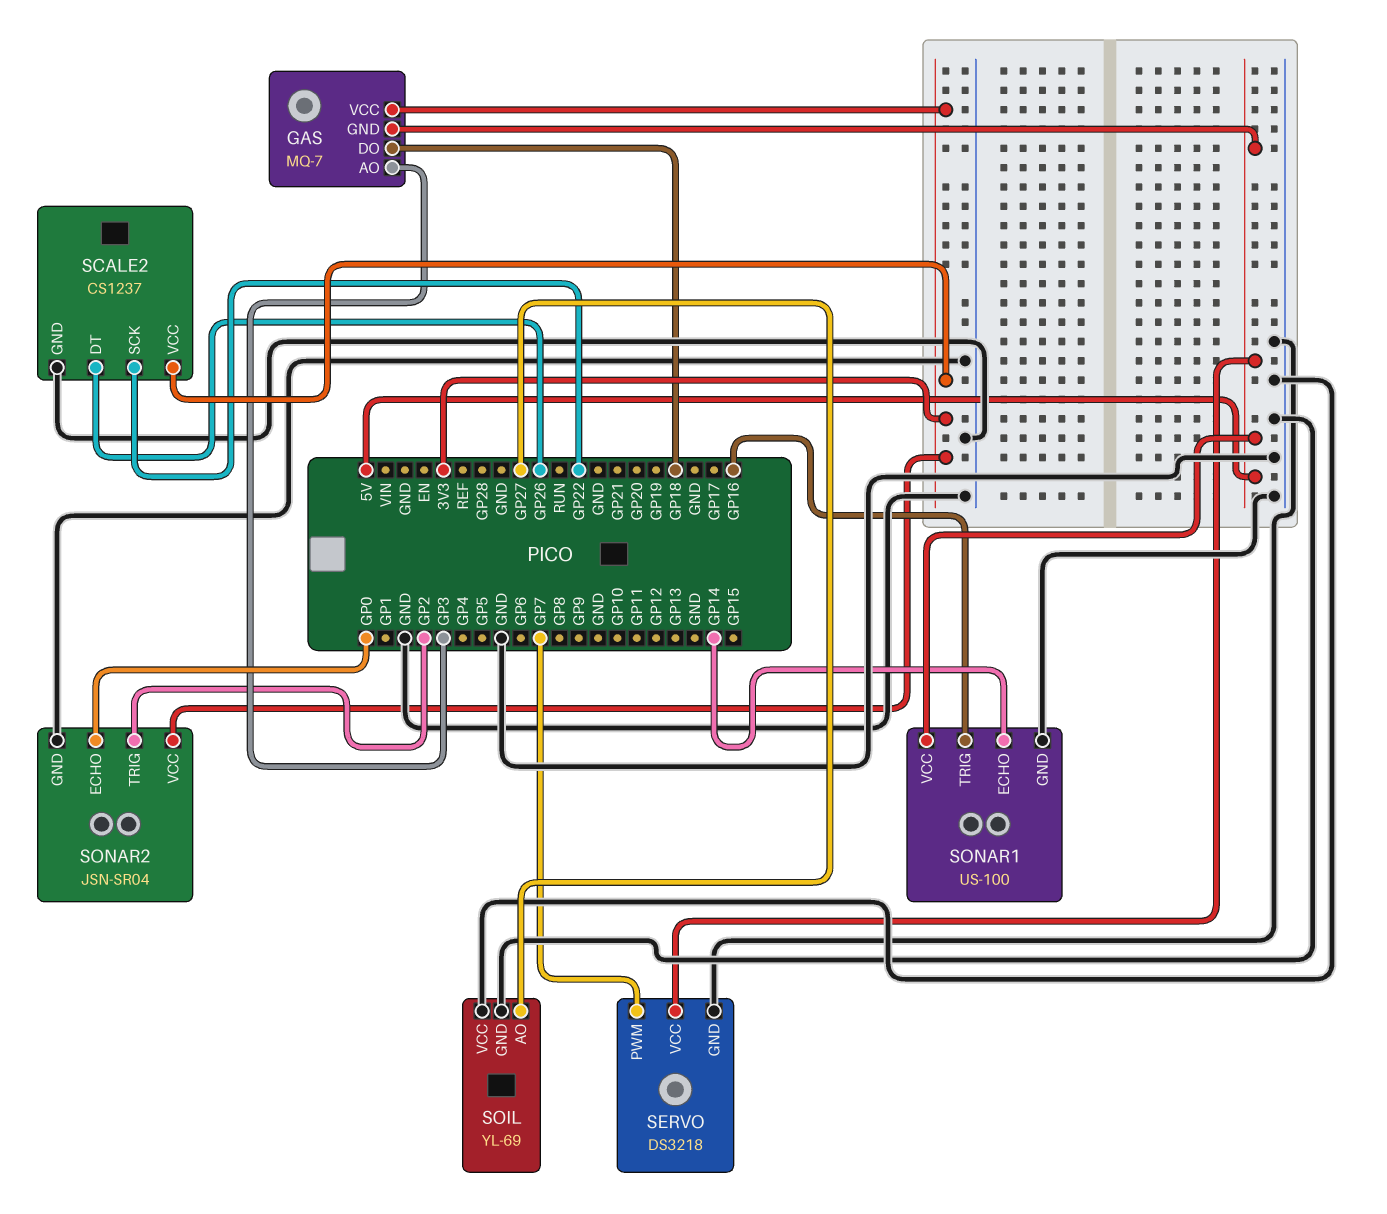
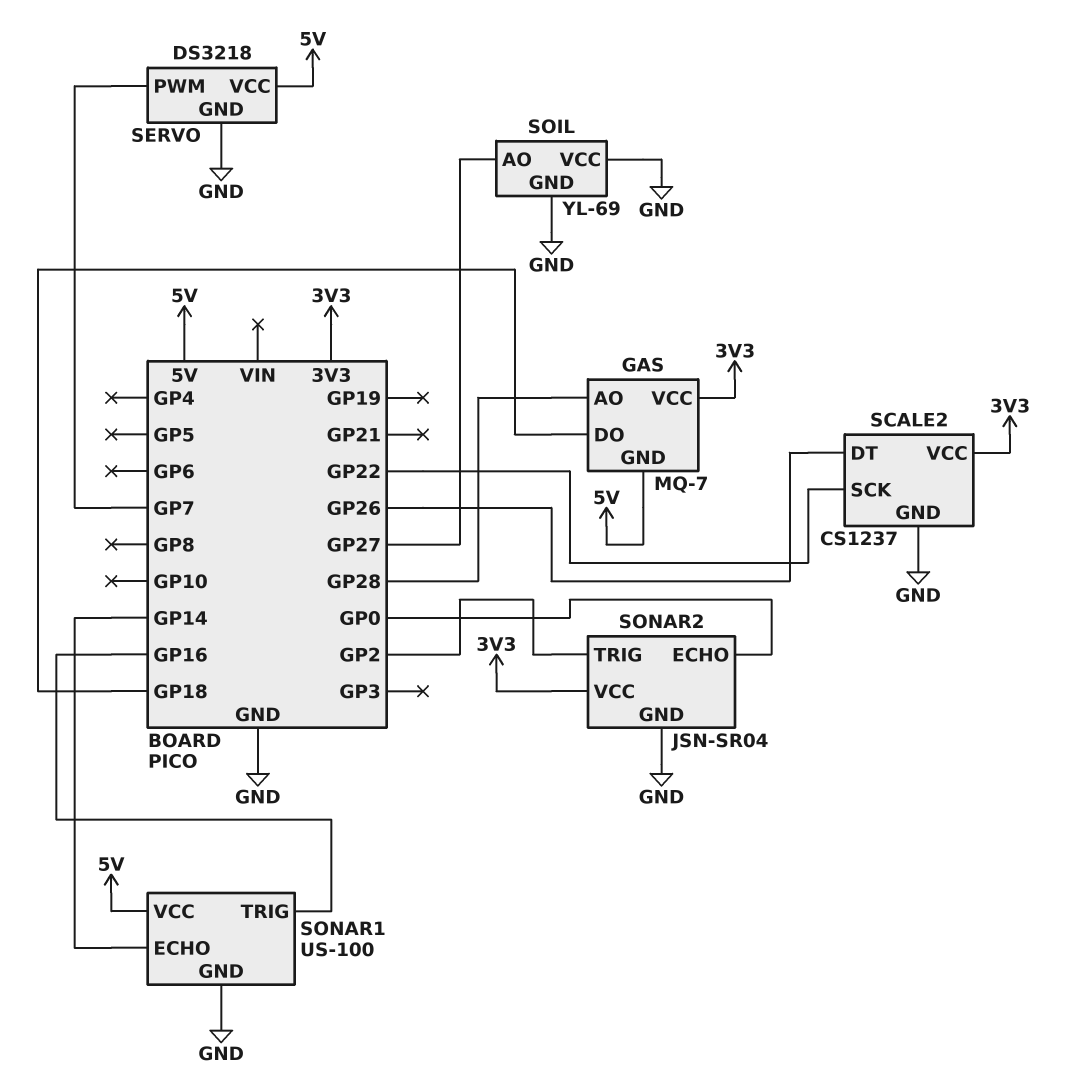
GAS pin AO: GP3 -> GP28

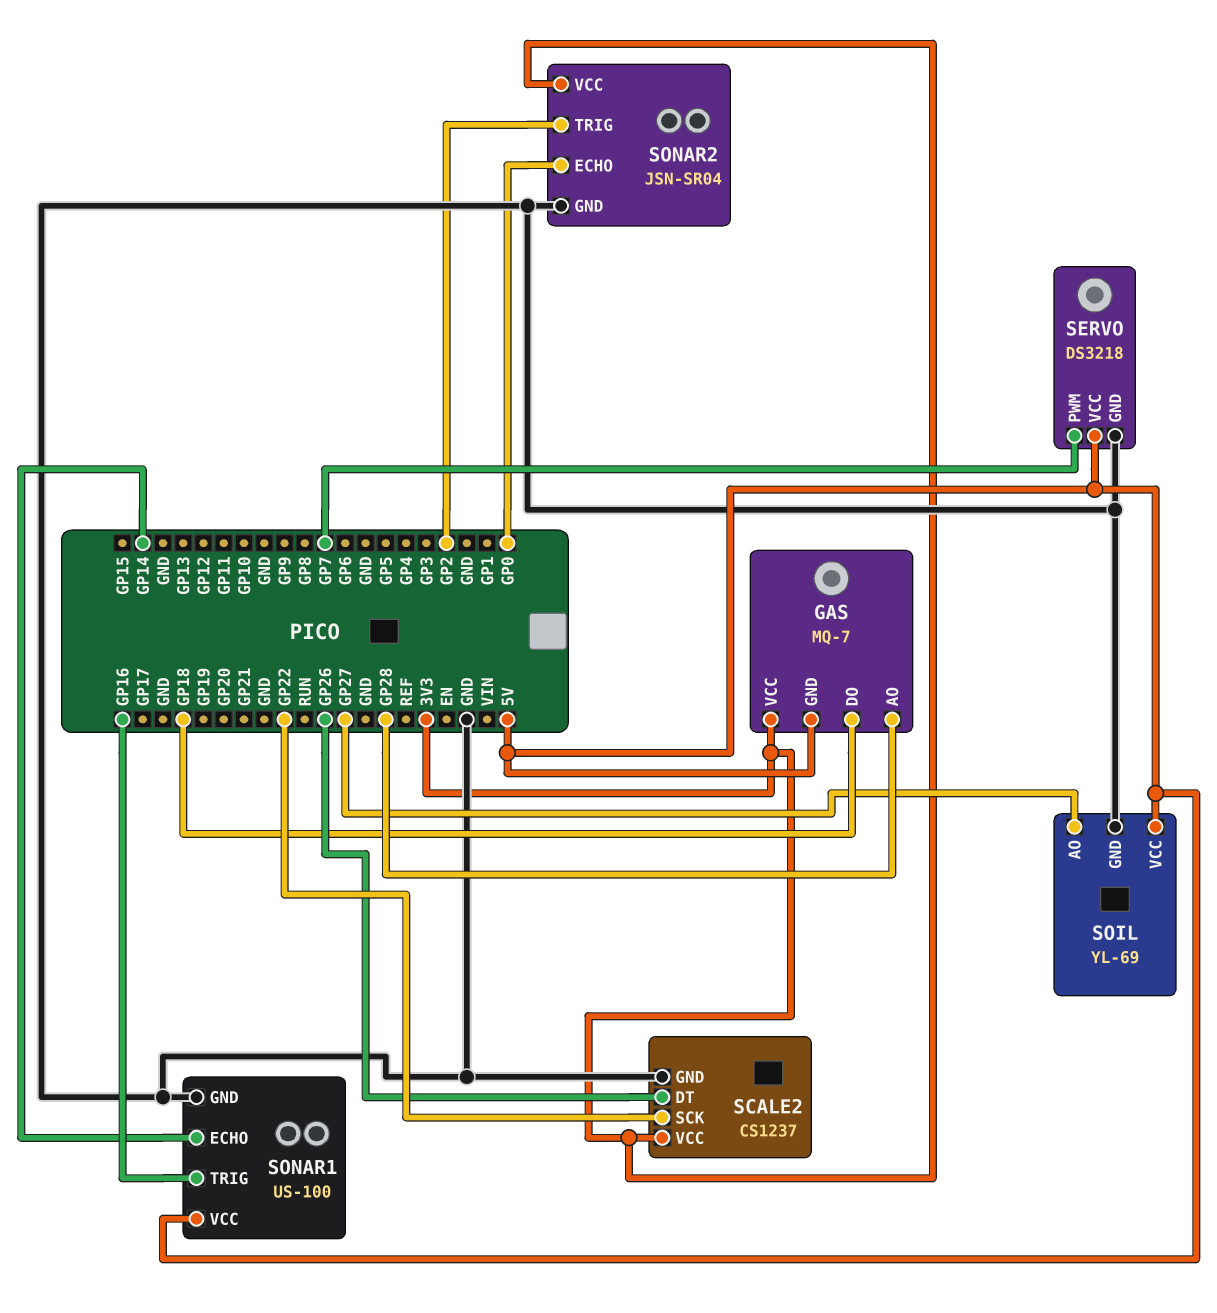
SOIL pin VCC: GND -> 5V

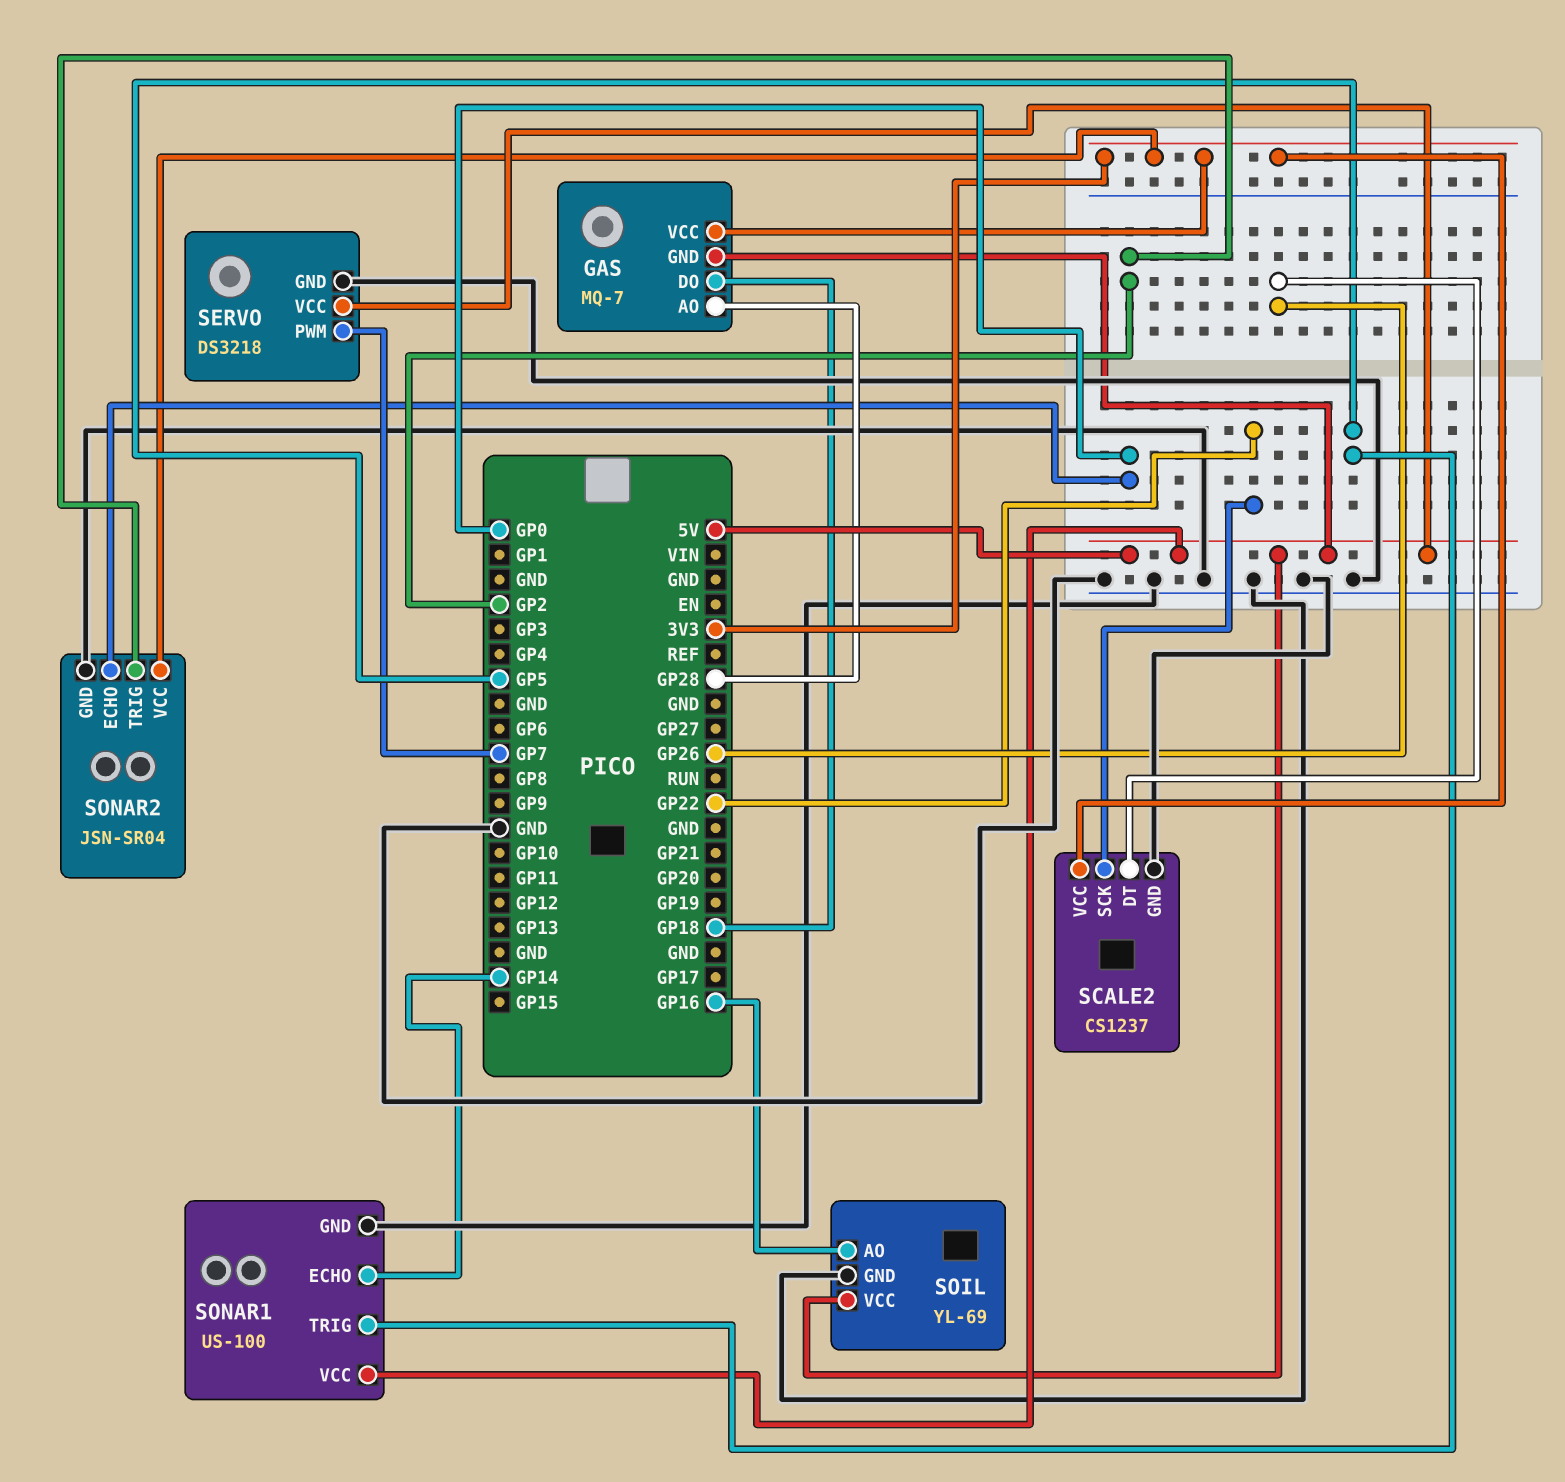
SOIL pin AO: GP27 -> GP16
SONAR1 pin TRIG: GP16 -> GP5

